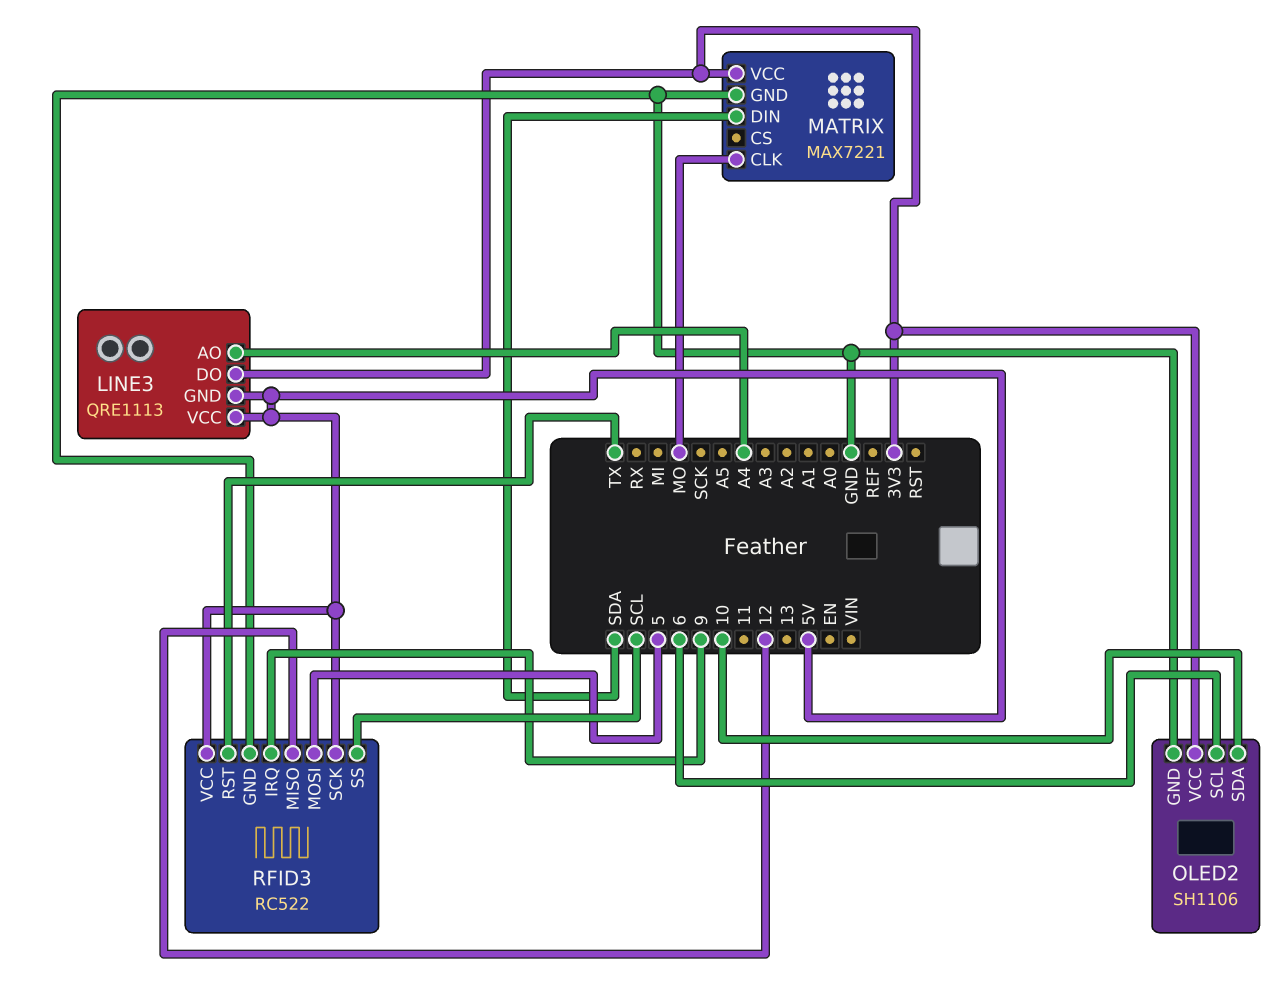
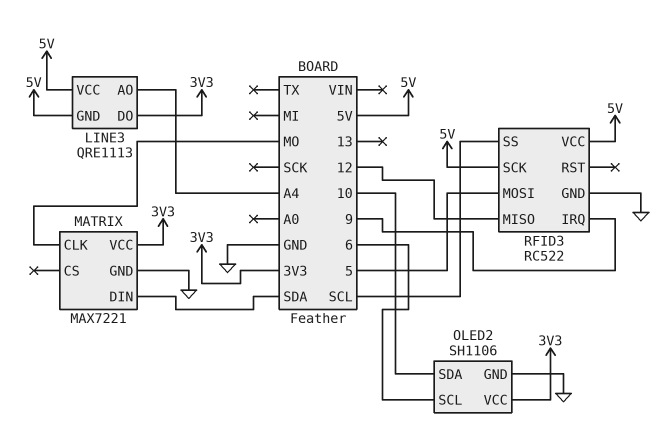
RFID3 pin RST: TX -> none

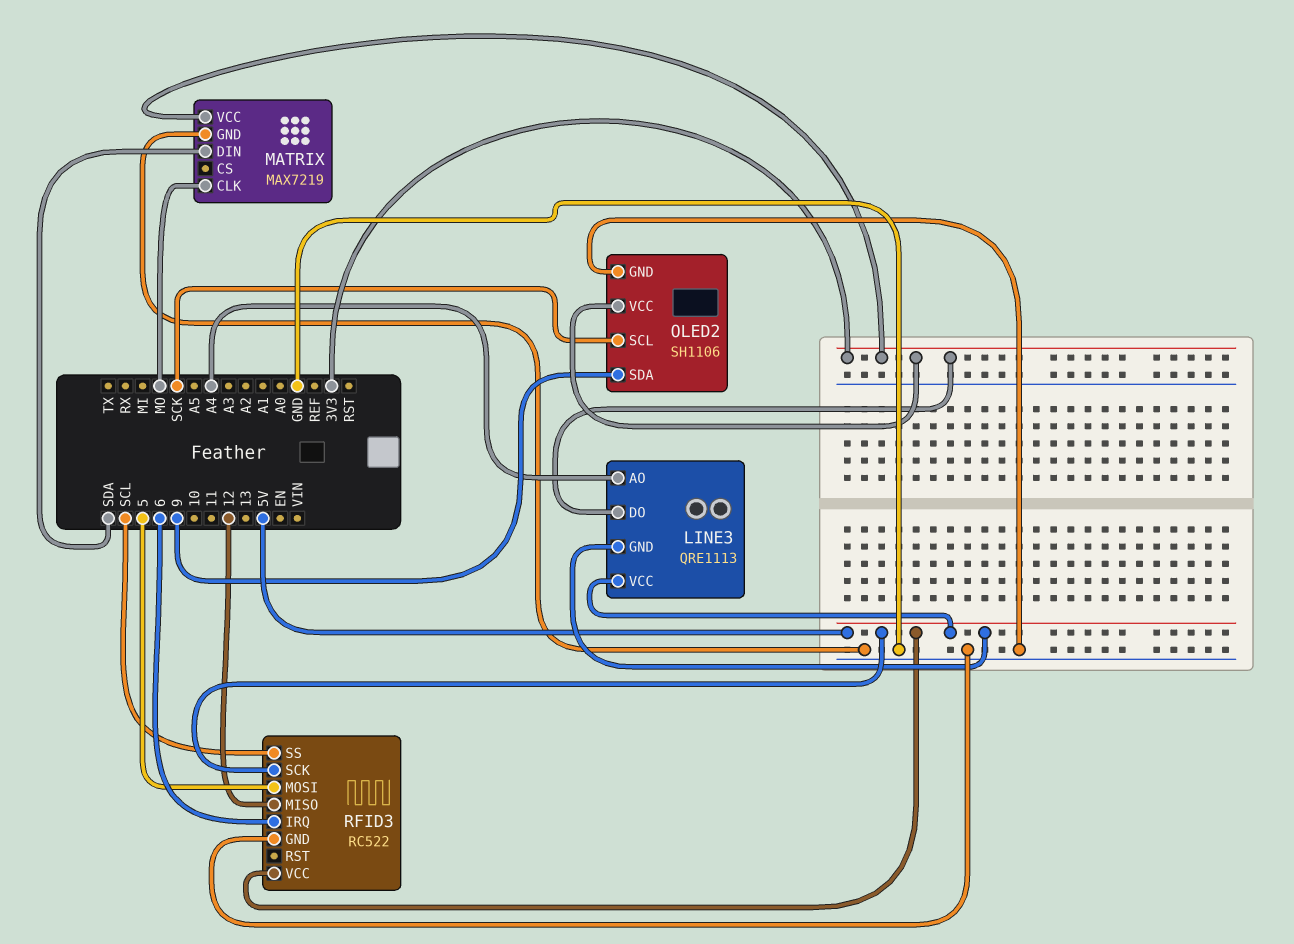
MATRIX: MAX7221 -> MAX7219
OLED2 pin SCL: 6 -> SCK
OLED2 pin SDA: 10 -> 9
RFID3 pin IRQ: 9 -> 6

